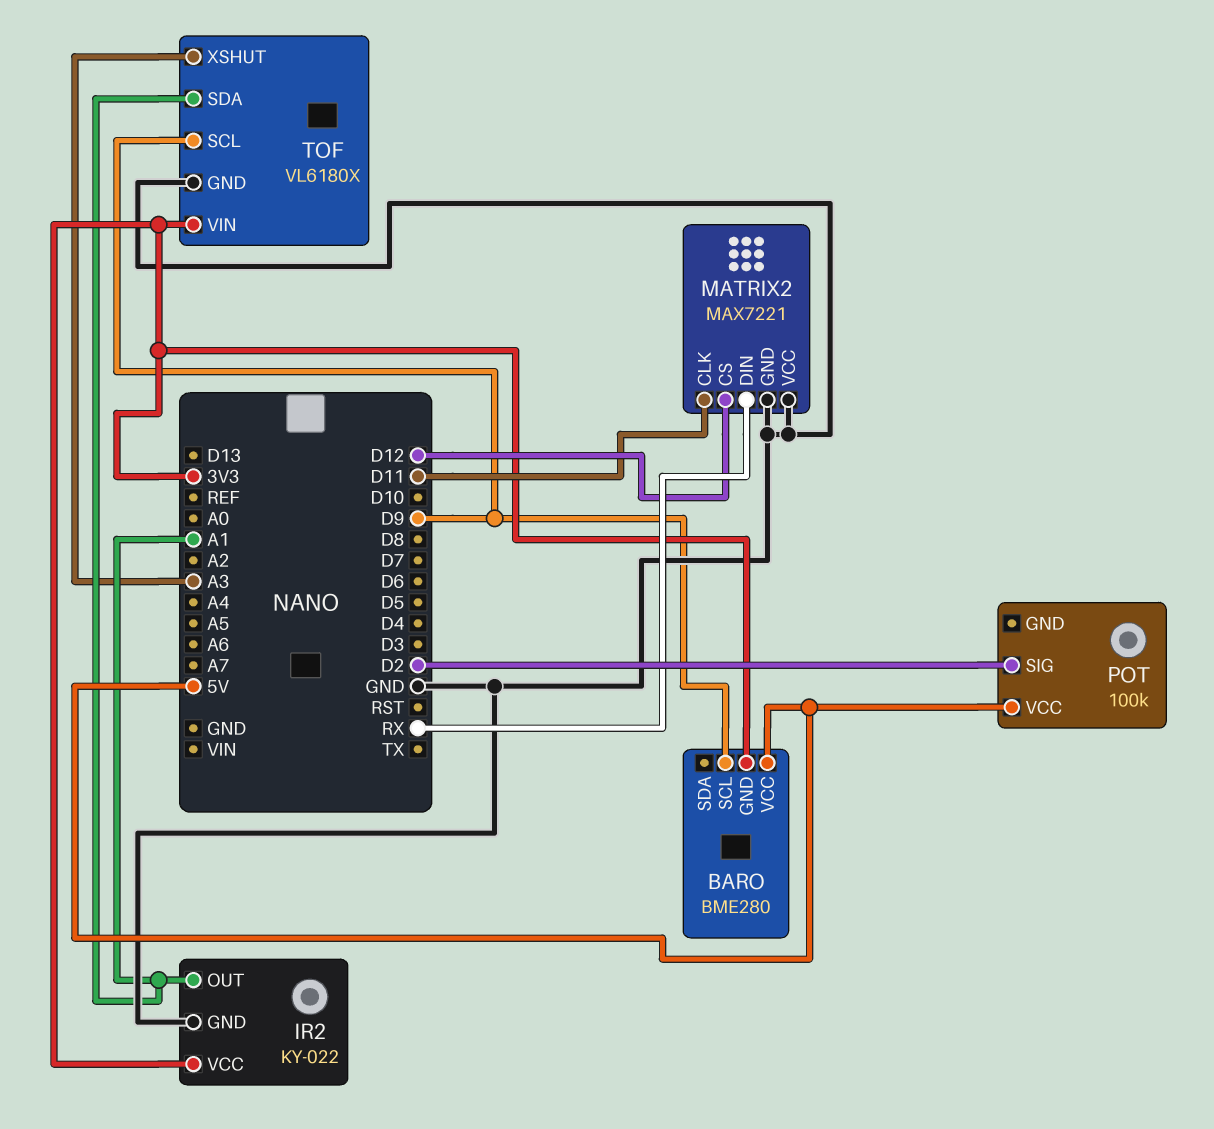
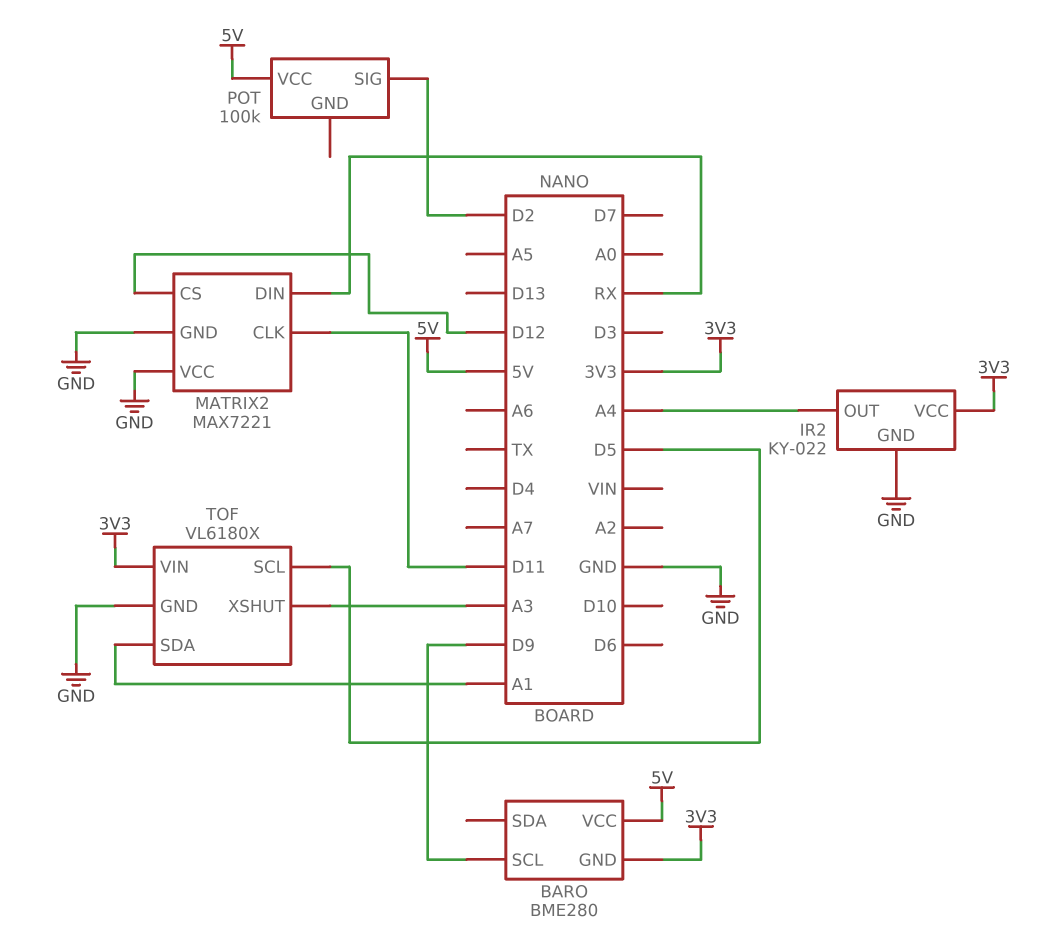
IR2 pin OUT: A1 -> A4
TOF pin SCL: D9 -> D5

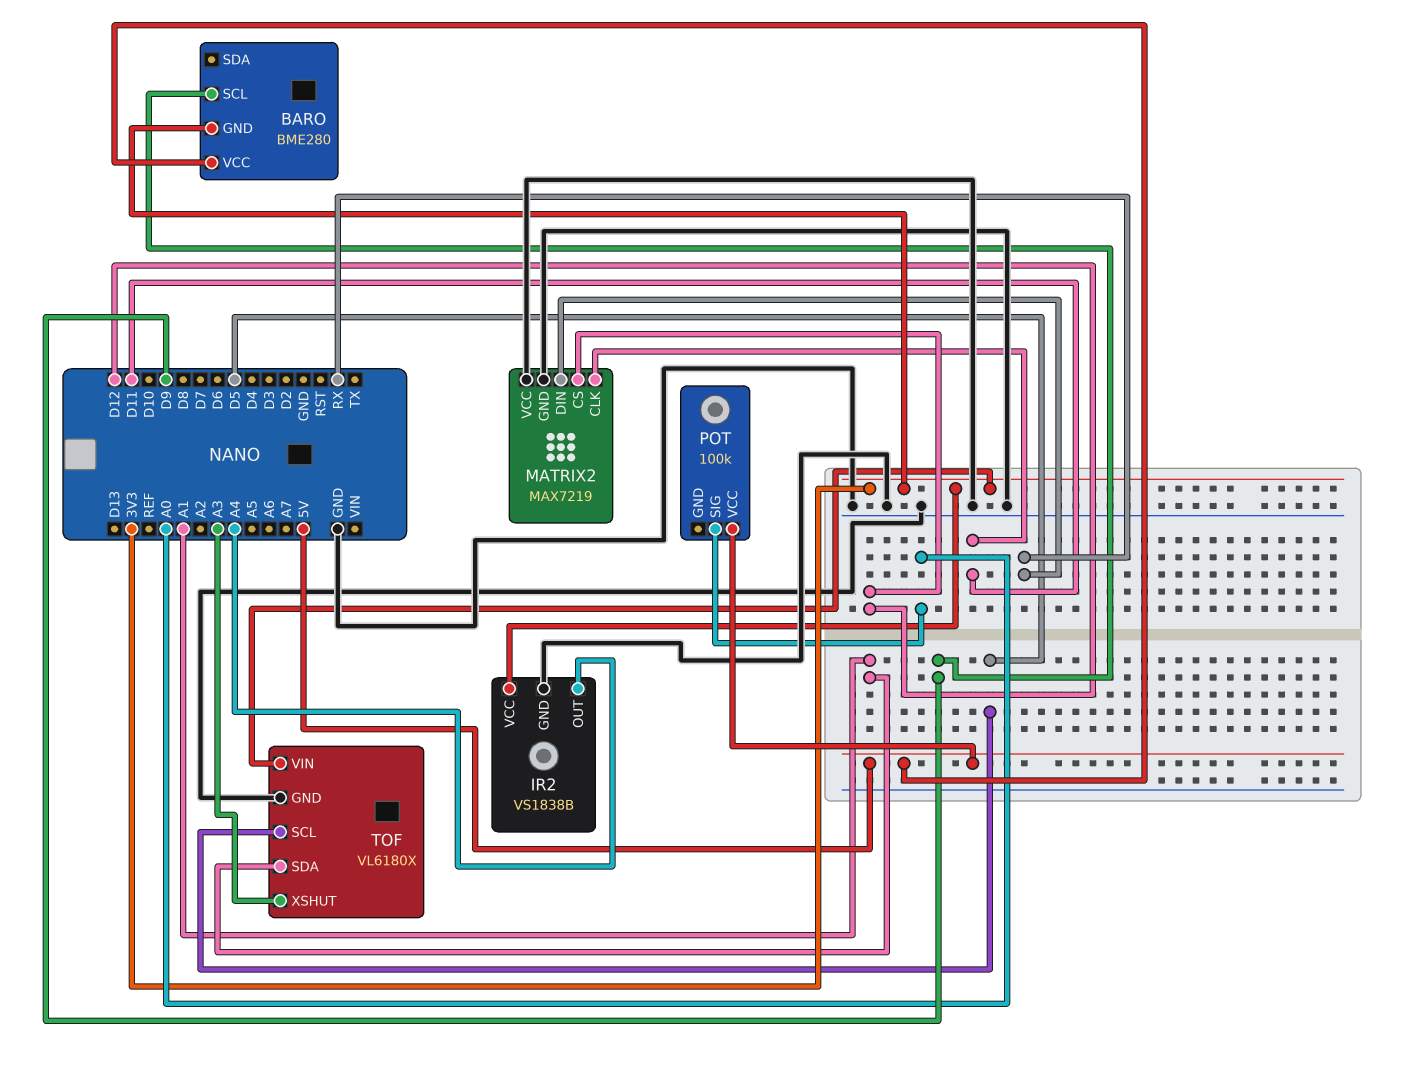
IR2: KY-022 -> VS1838B
MATRIX2: MAX7221 -> MAX7219
POT pin SIG: D2 -> A0

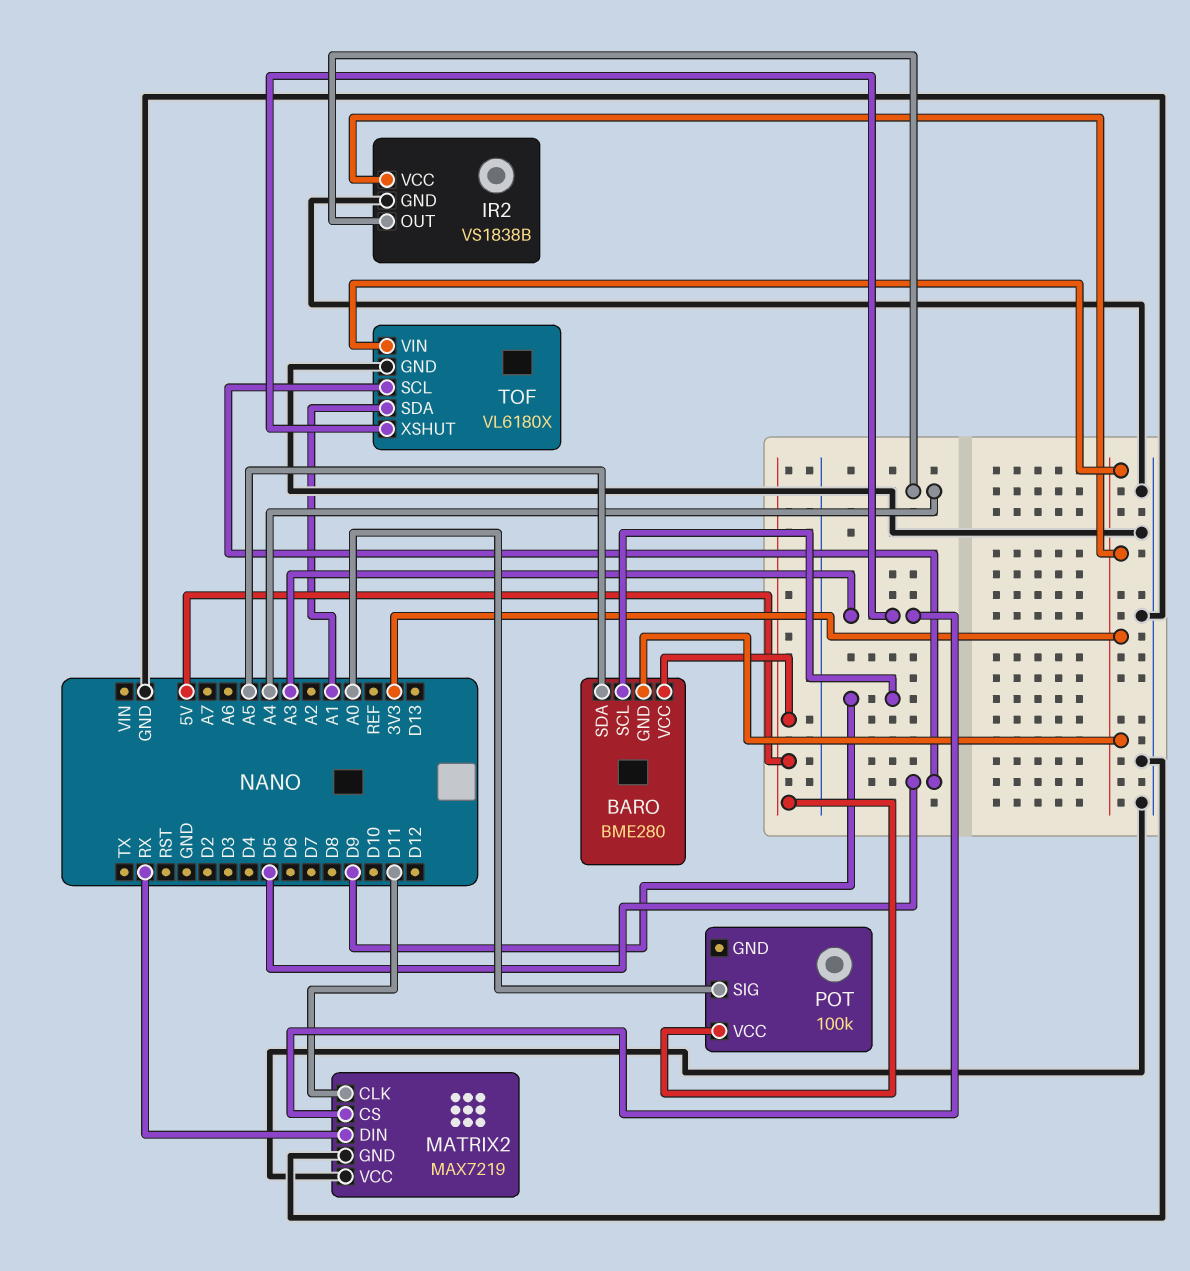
BARO pin SDA: none -> A5
MATRIX2 pin CS: D12 -> A3

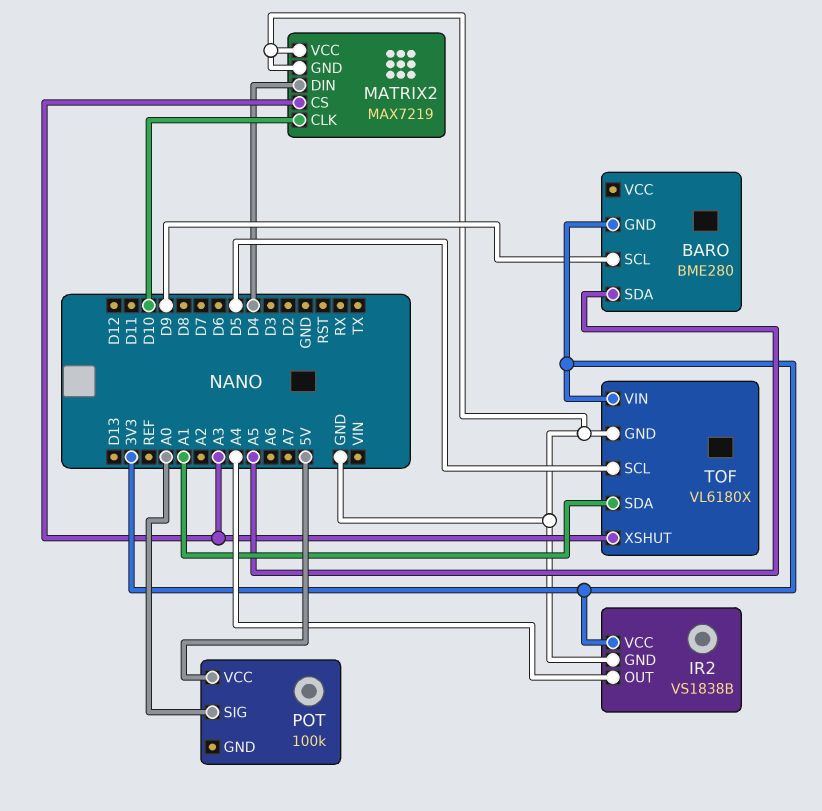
BARO pin VCC: 5V -> none
MATRIX2 pin CLK: D11 -> D10
MATRIX2 pin DIN: RX -> D4

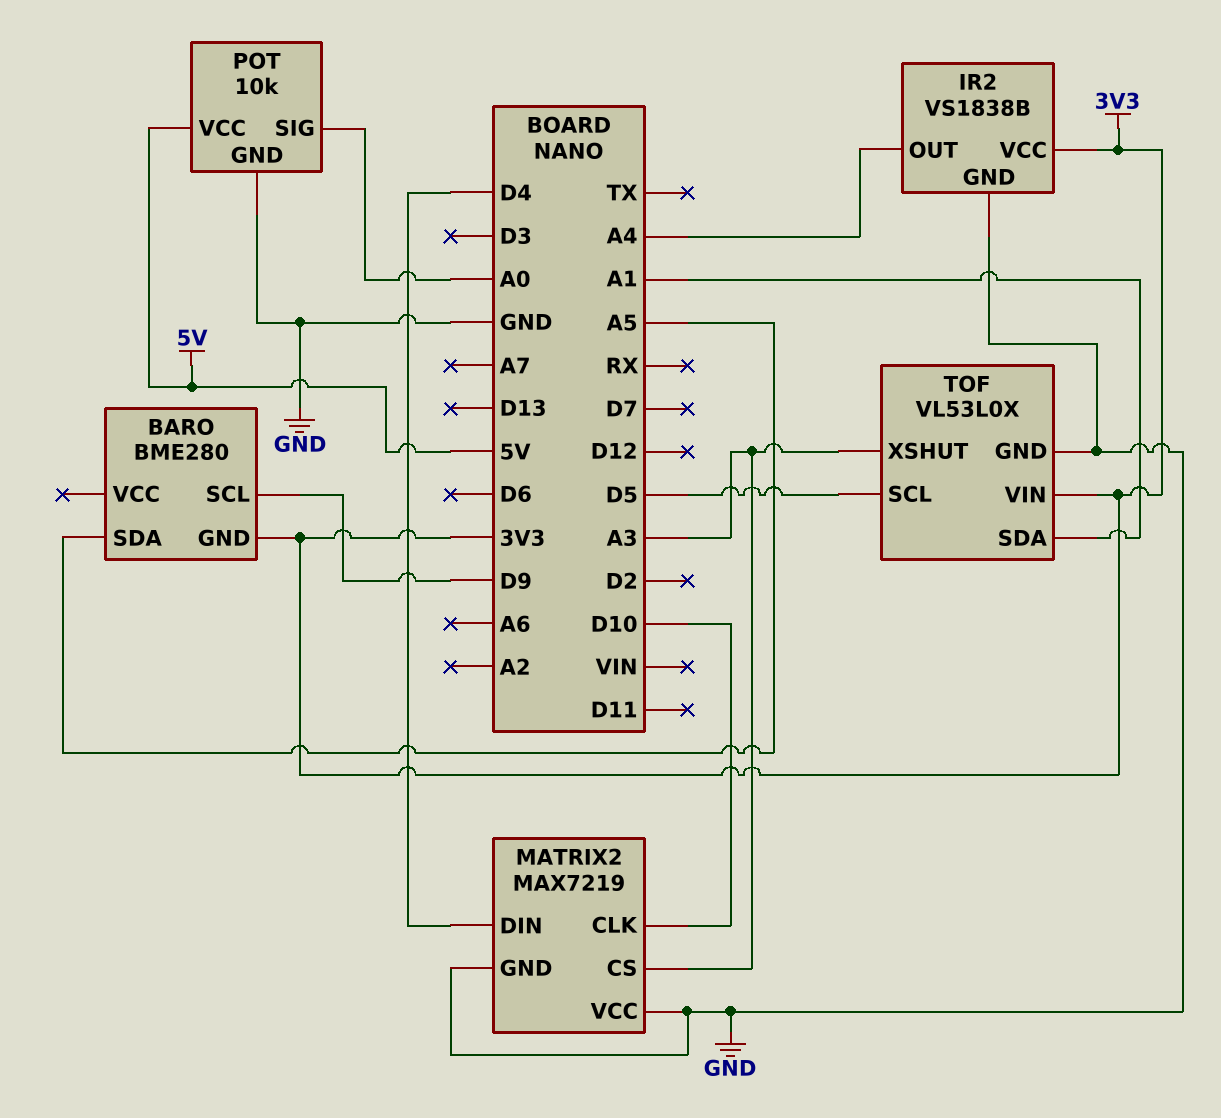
POT: 100k -> 10k
POT pin GND: none -> GND
TOF: VL6180X -> VL53L0X

